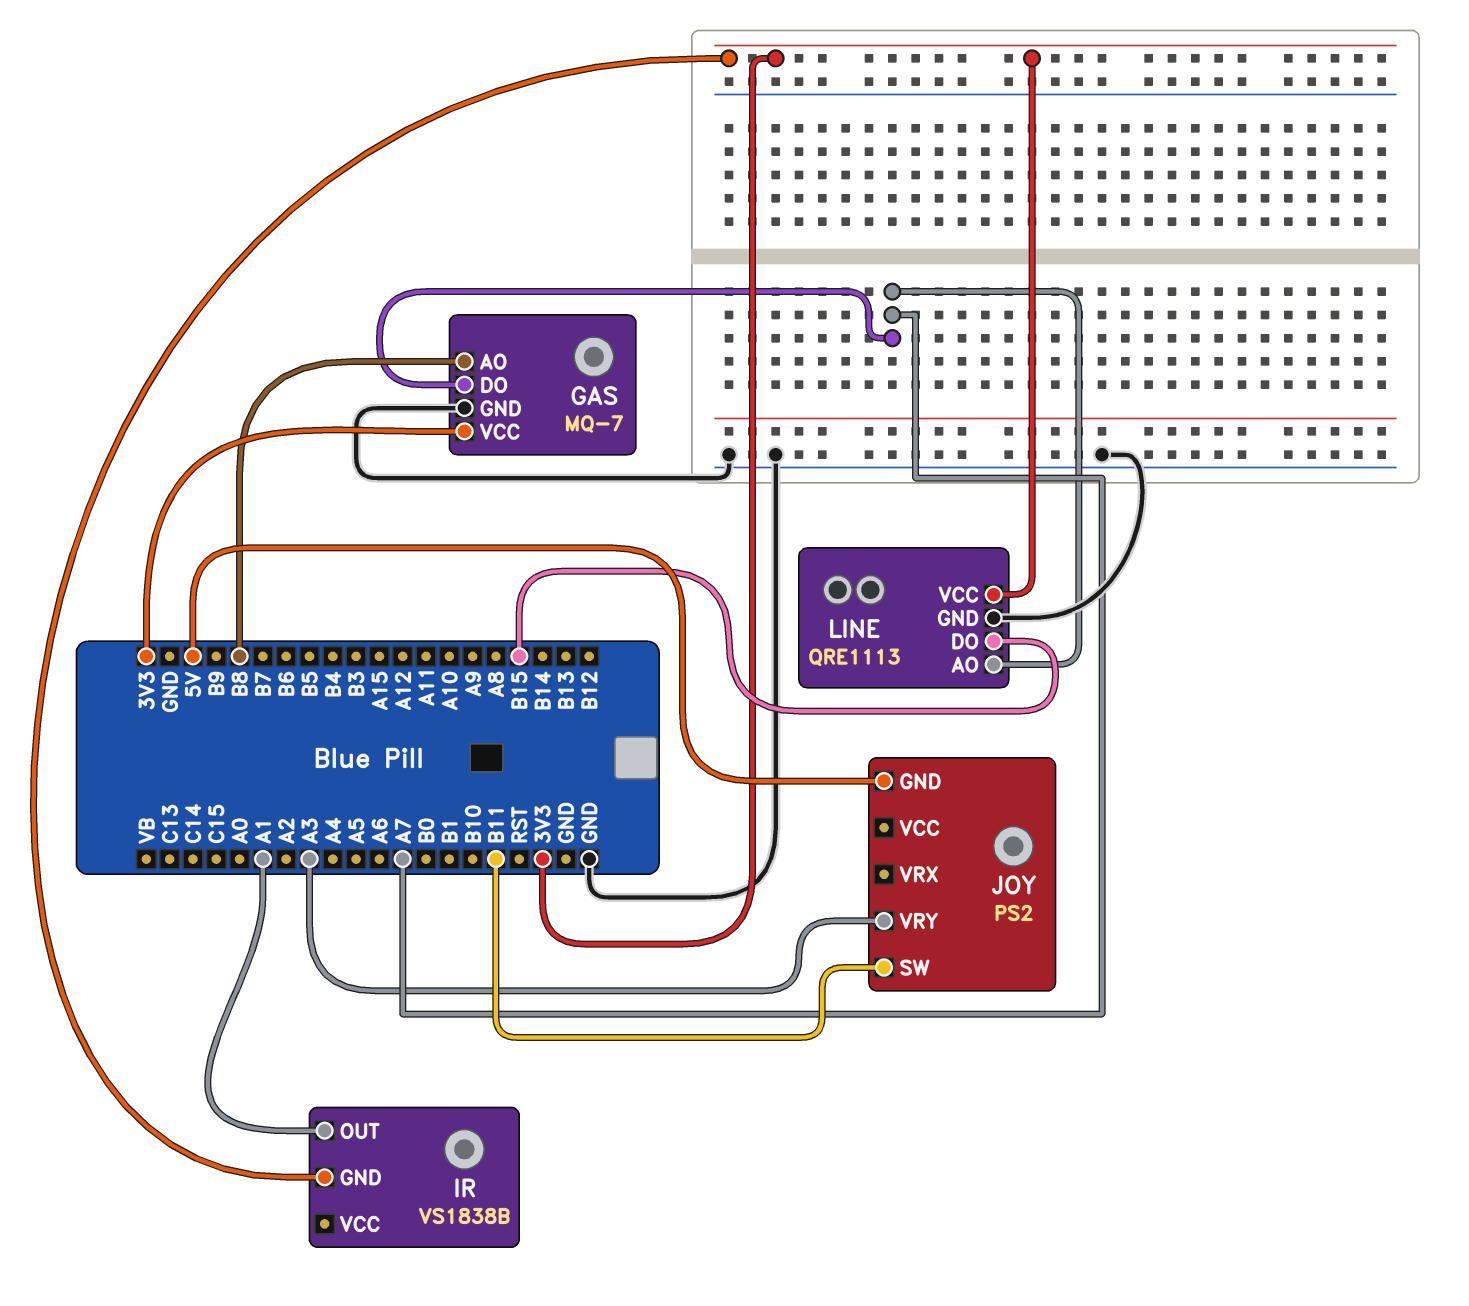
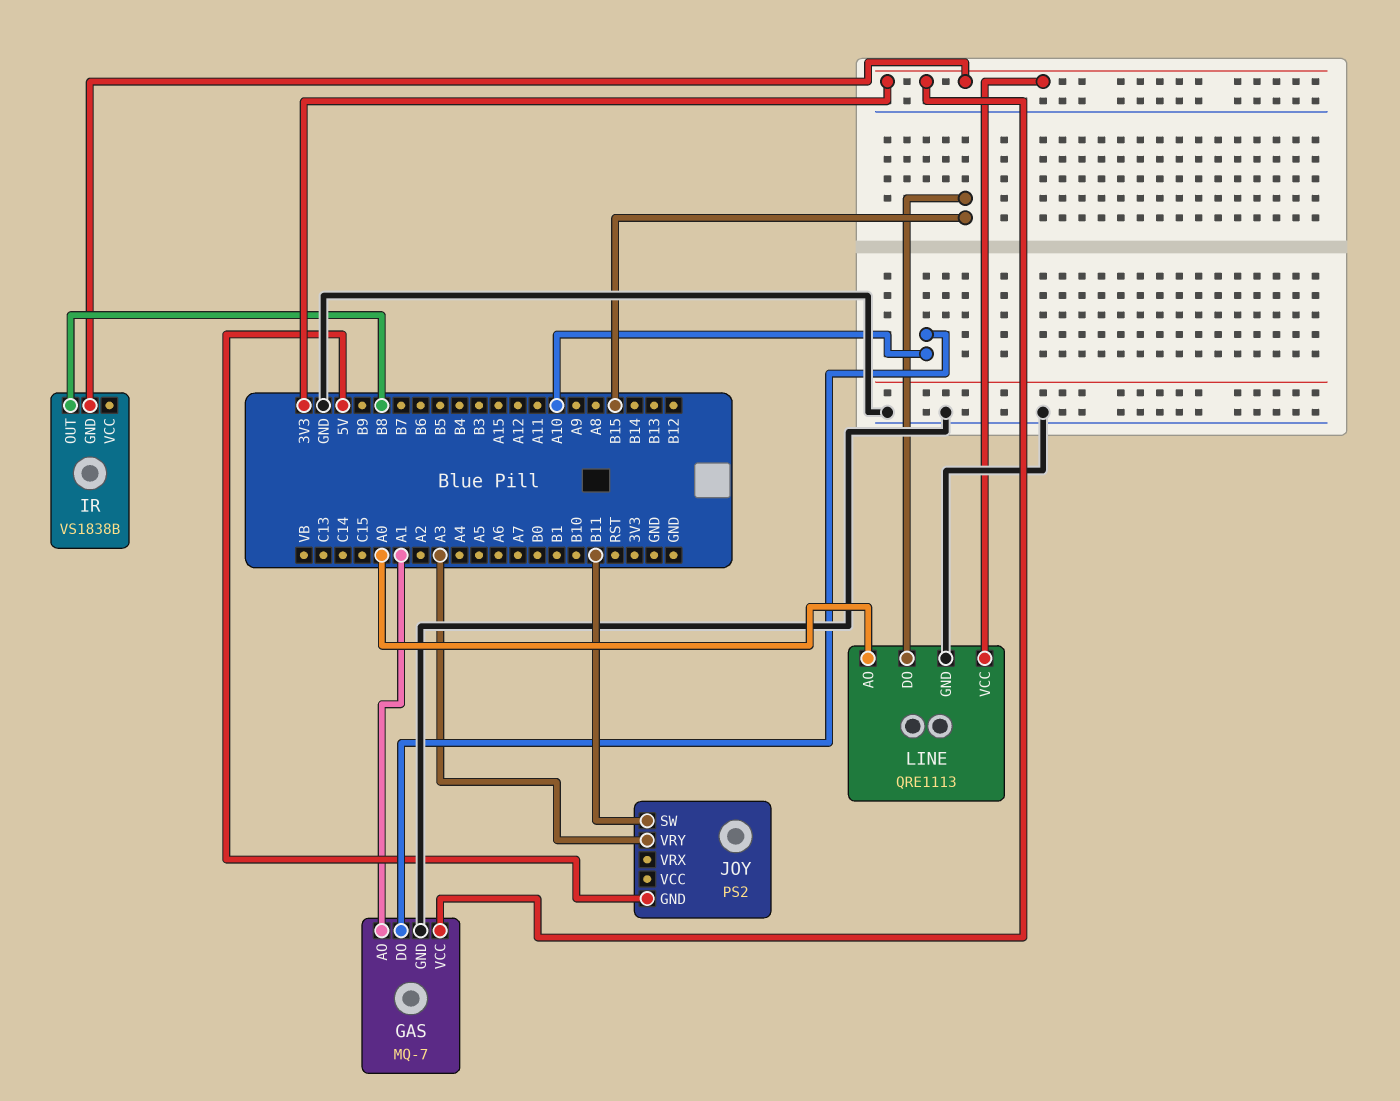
GAS pin AO: B8 -> A1
GAS pin DO: A7 -> A10
IR pin OUT: A1 -> B8
LINE pin AO: A7 -> A0

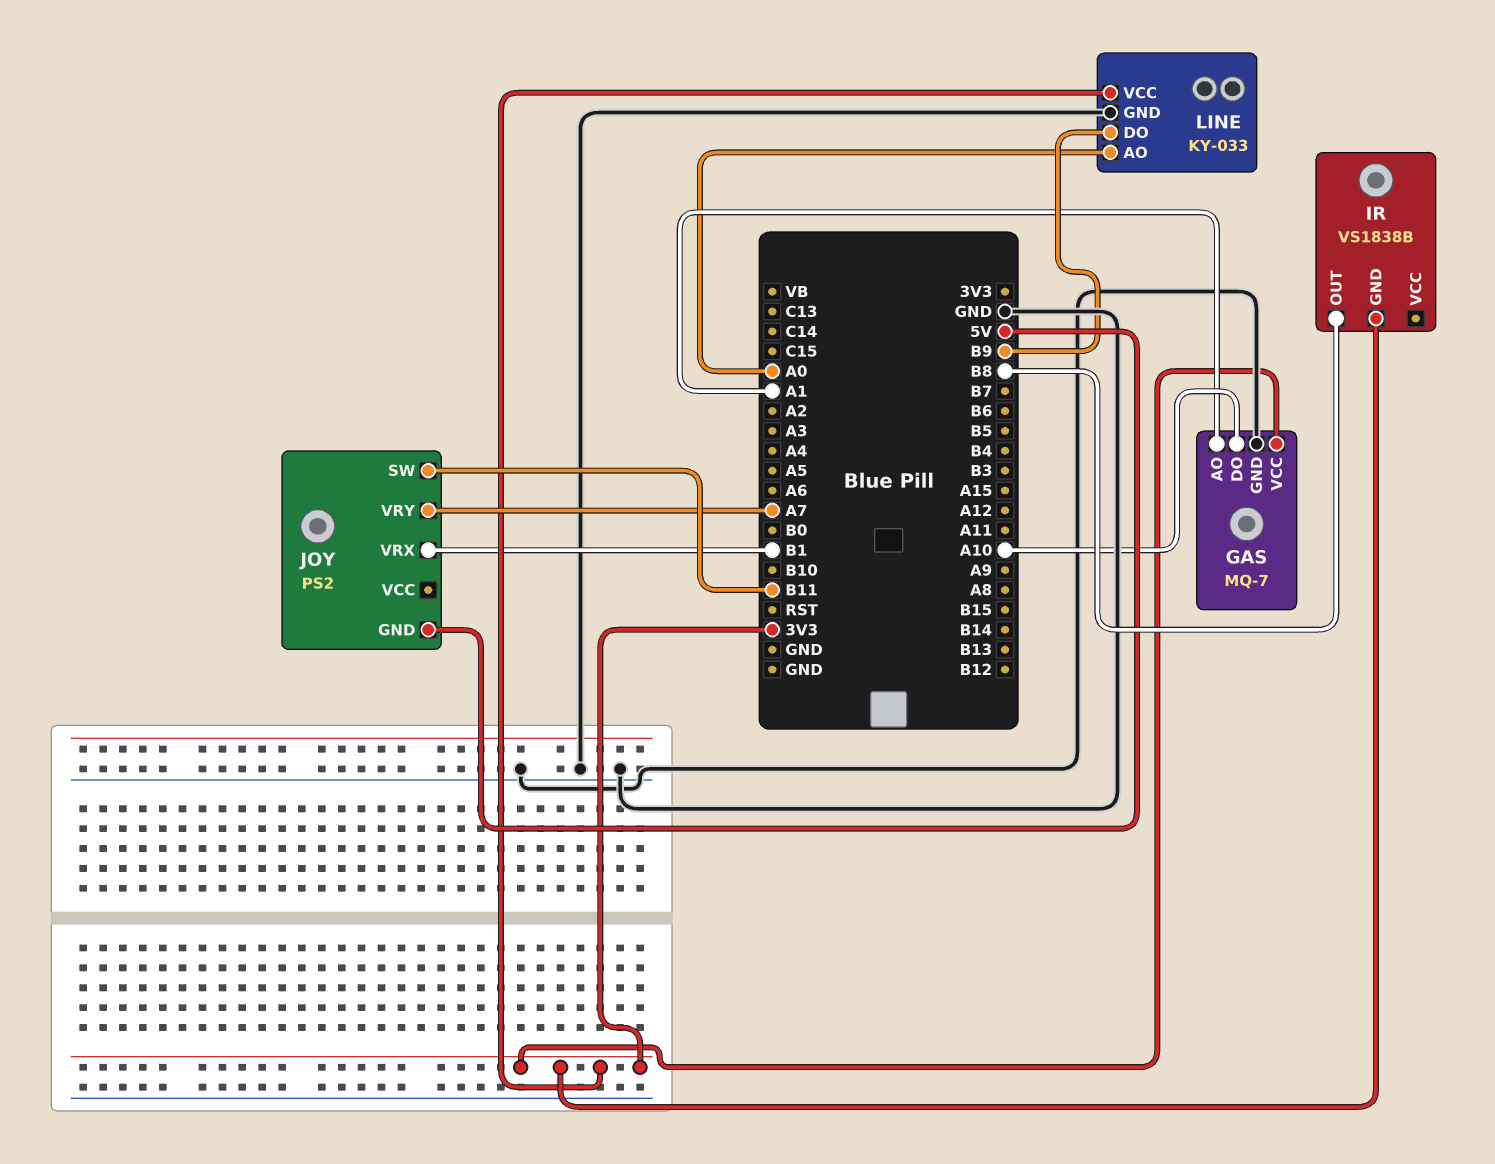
JOY pin VRX: none -> B1
JOY pin VRY: A3 -> A7
LINE: QRE1113 -> KY-033
LINE pin DO: B15 -> B9

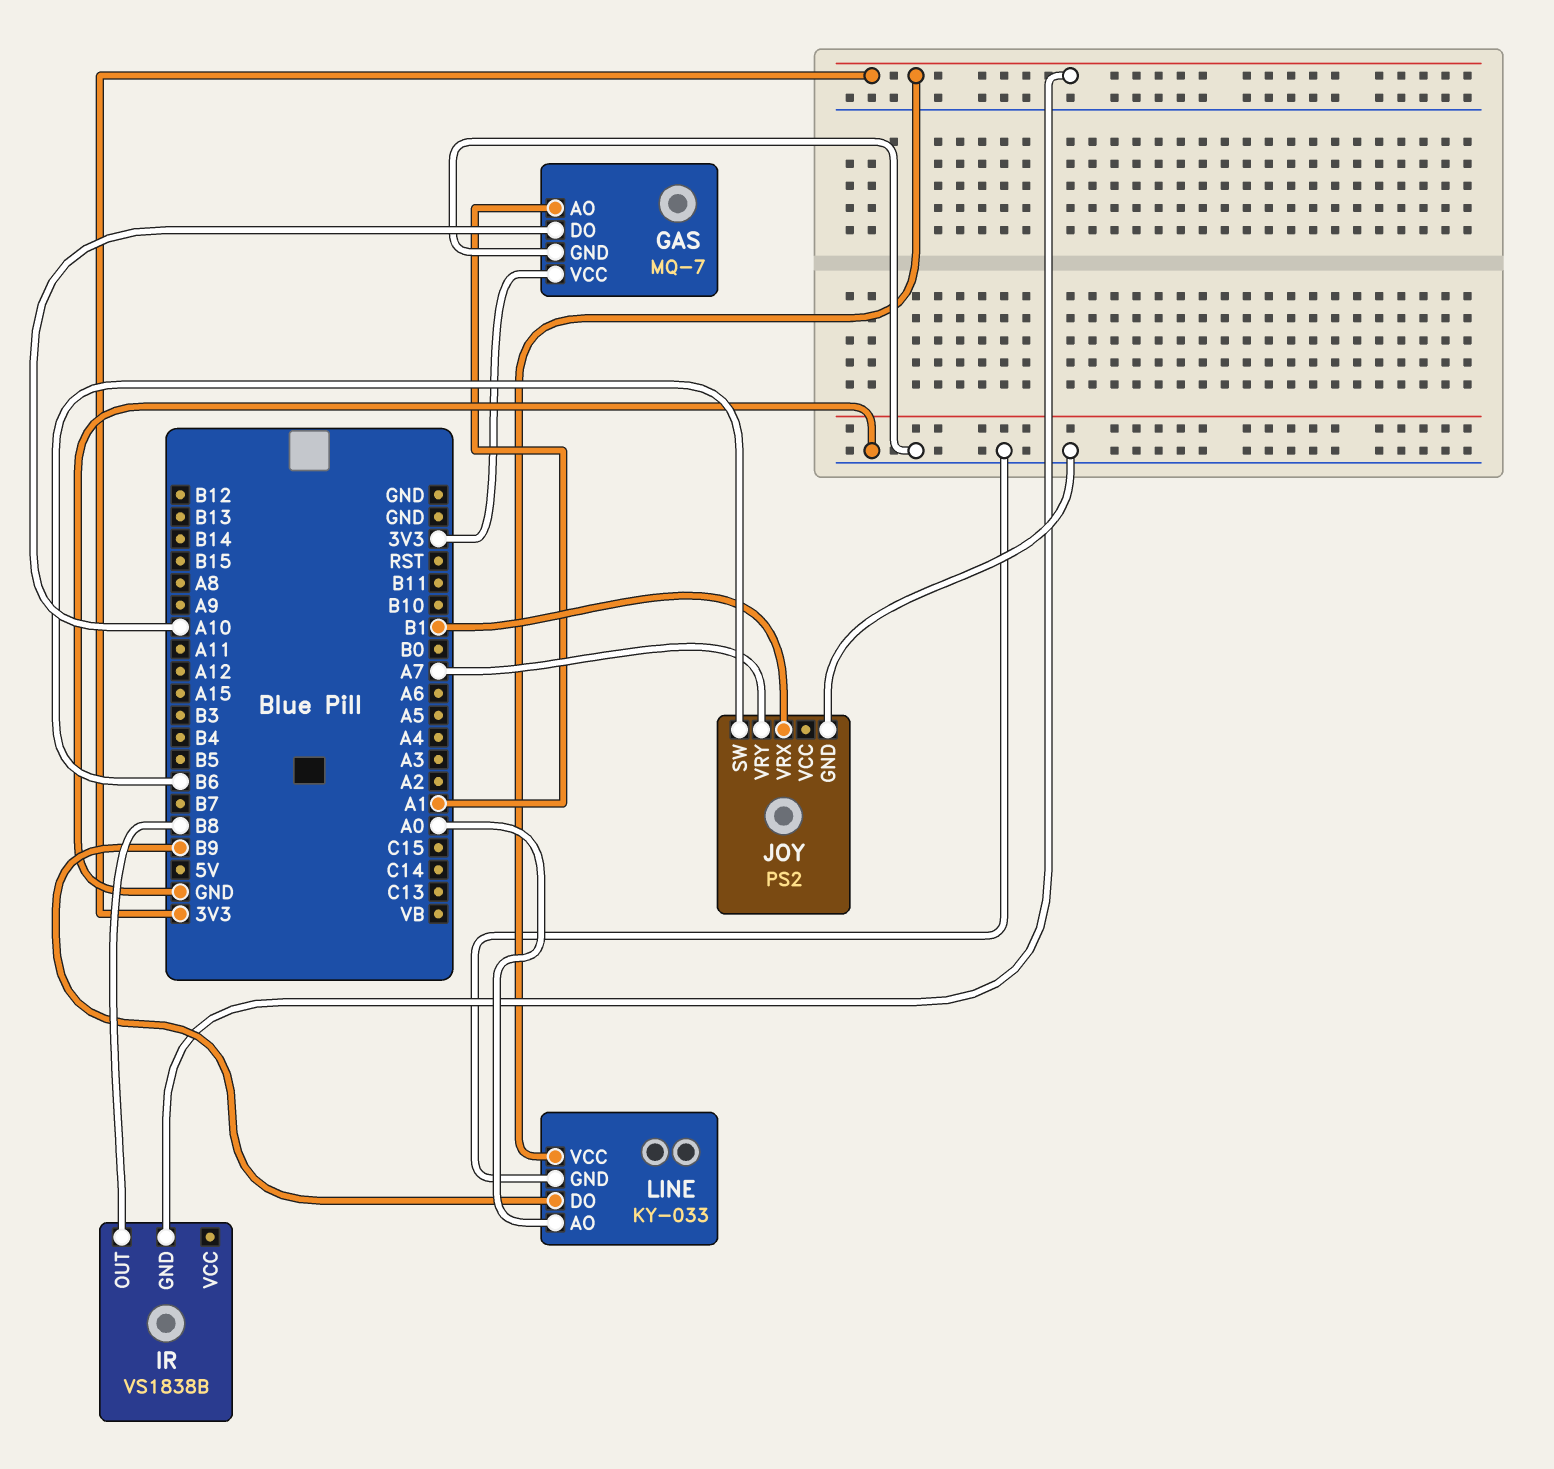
JOY pin GND: 5V -> GND
JOY pin SW: B11 -> B6

